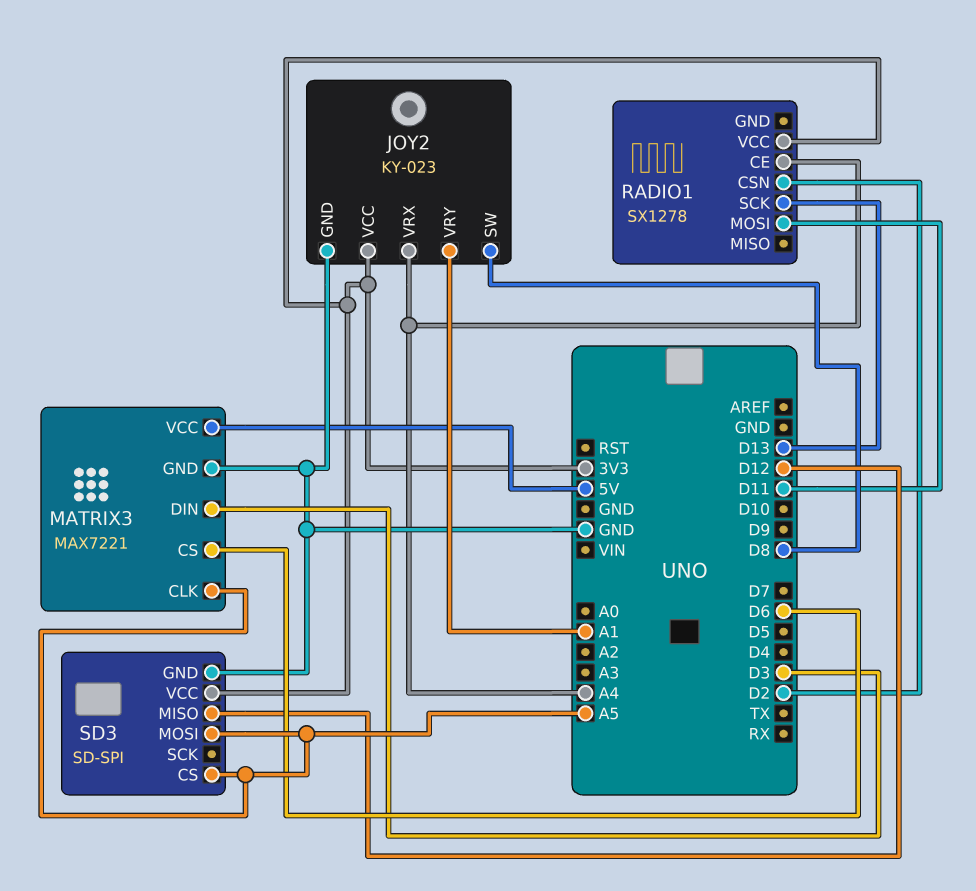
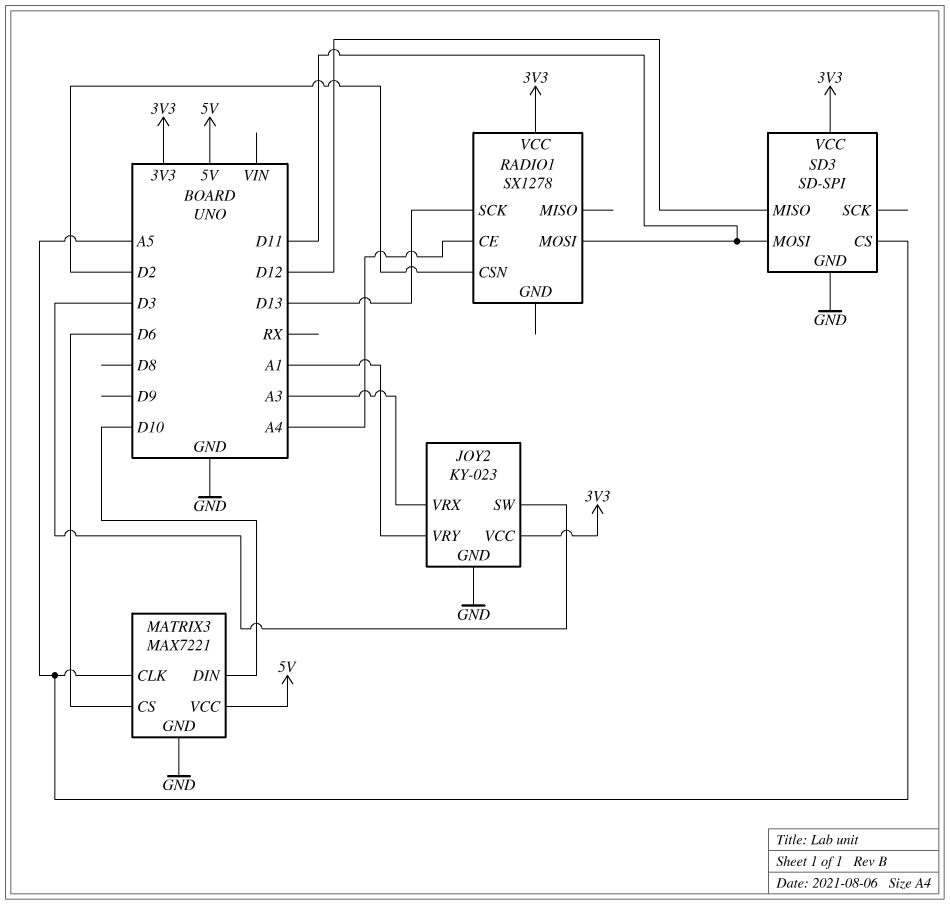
JOY2 pin SW: D8 -> D3
JOY2 pin VRX: A4 -> A3
MATRIX3 pin DIN: D3 -> D10
SD3 pin MOSI: A5 -> D11

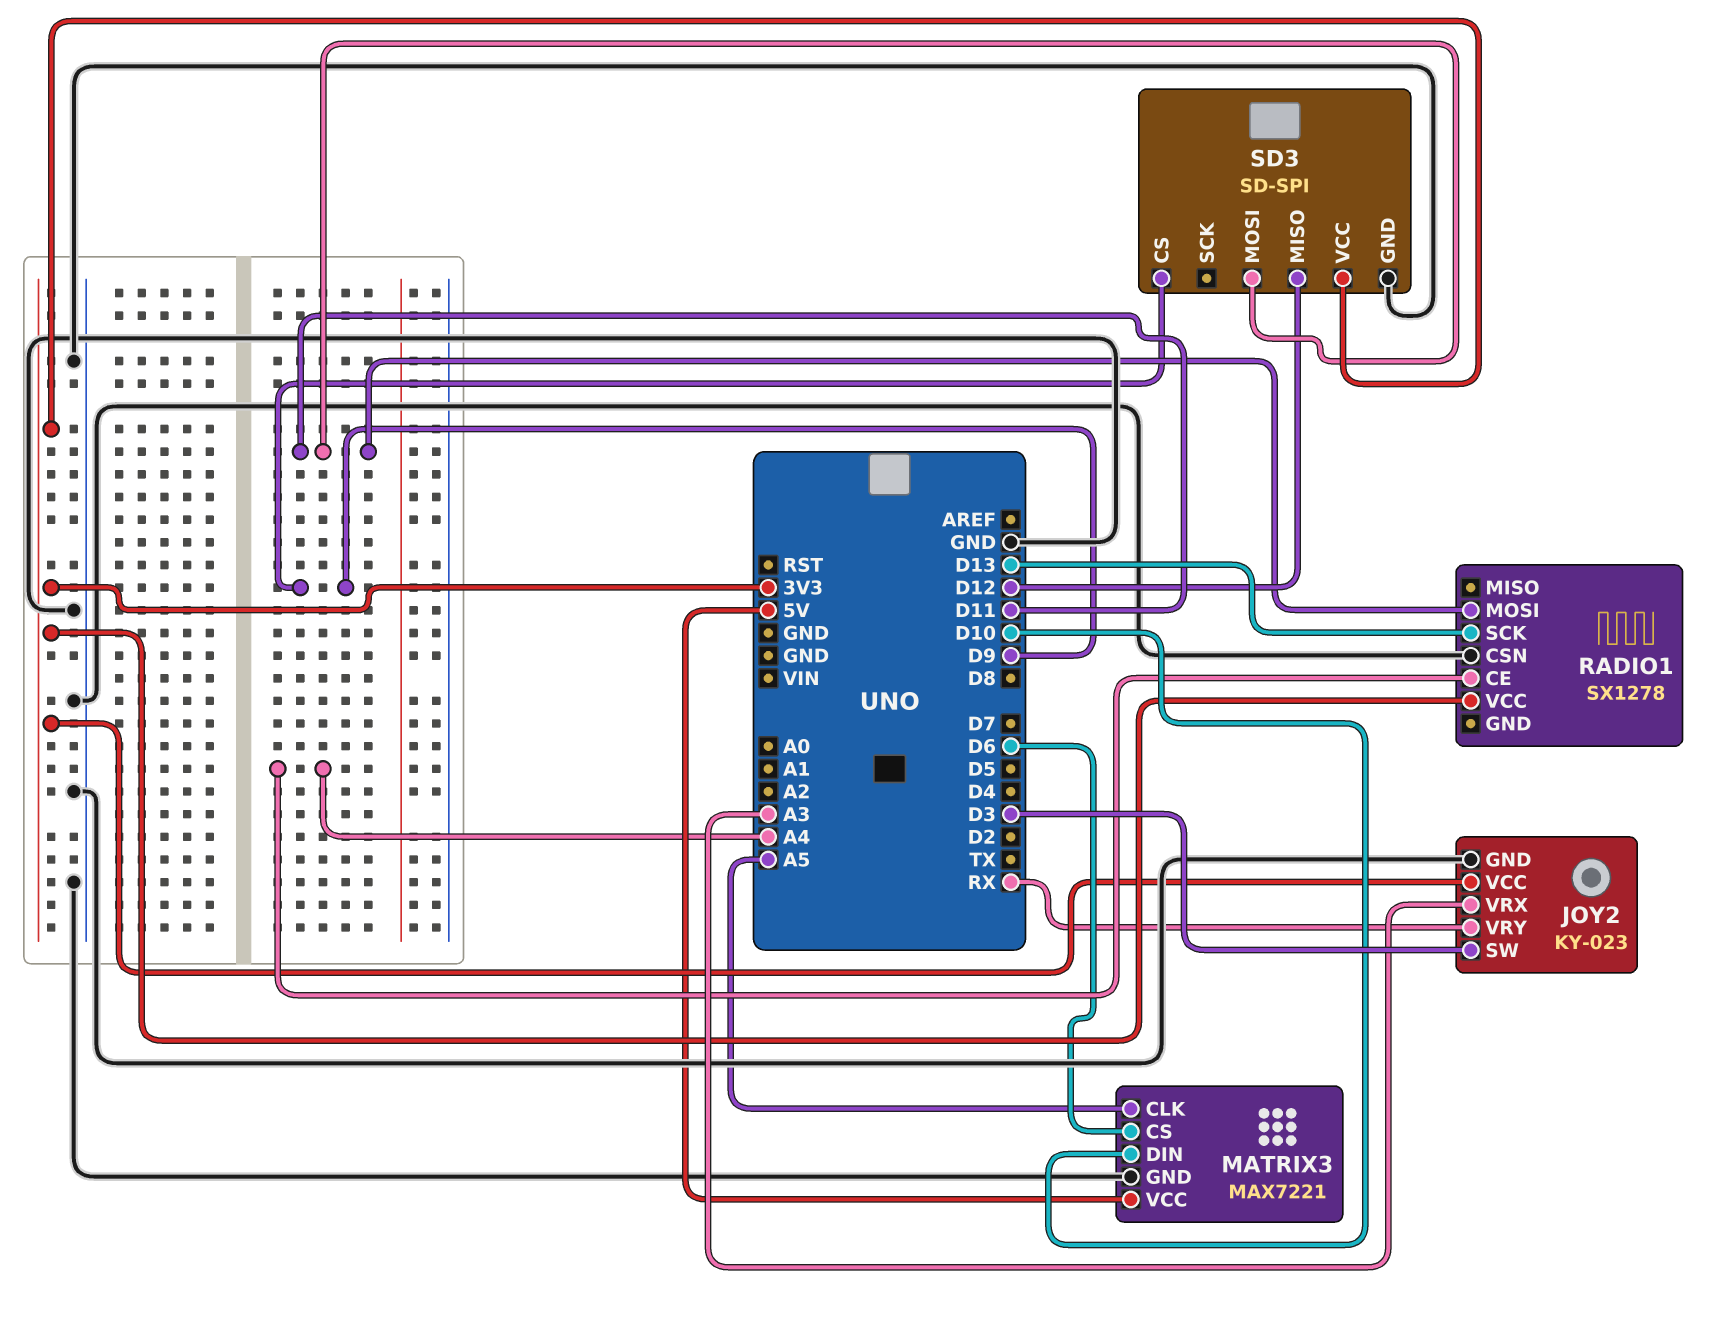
JOY2 pin VRY: A1 -> RX
RADIO1 pin CSN: D2 -> GND
SD3 pin CS: A5 -> D9

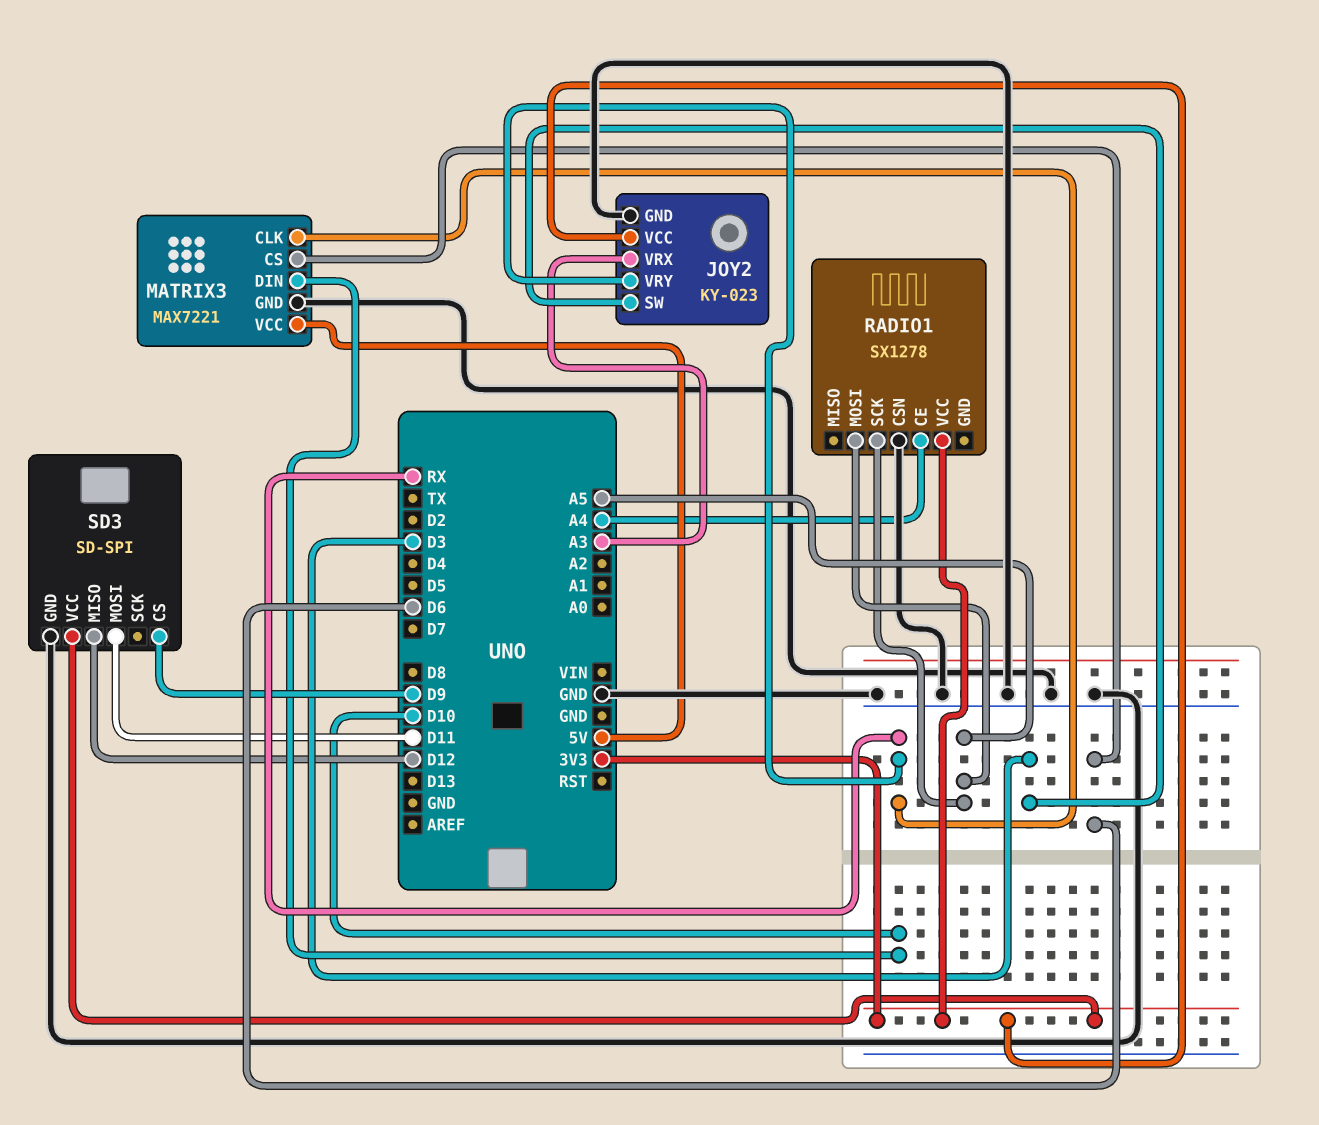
MATRIX3 pin CLK: A5 -> RX
RADIO1 pin MOSI: D11 -> A5
RADIO1 pin SCK: D13 -> A5

